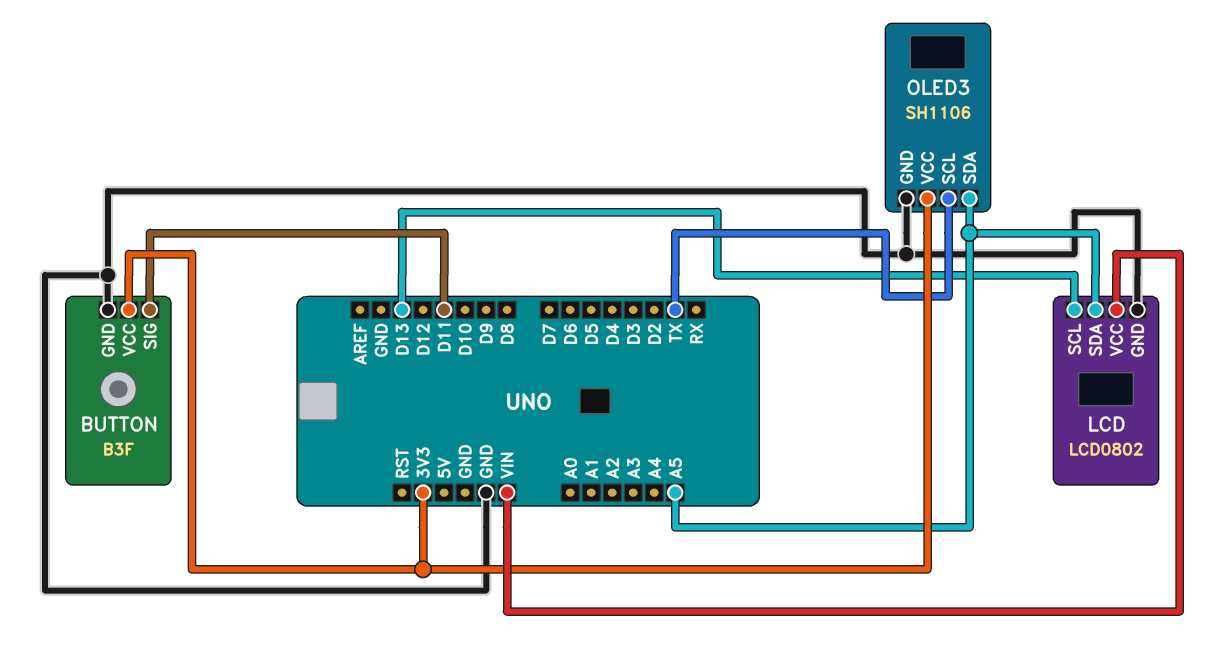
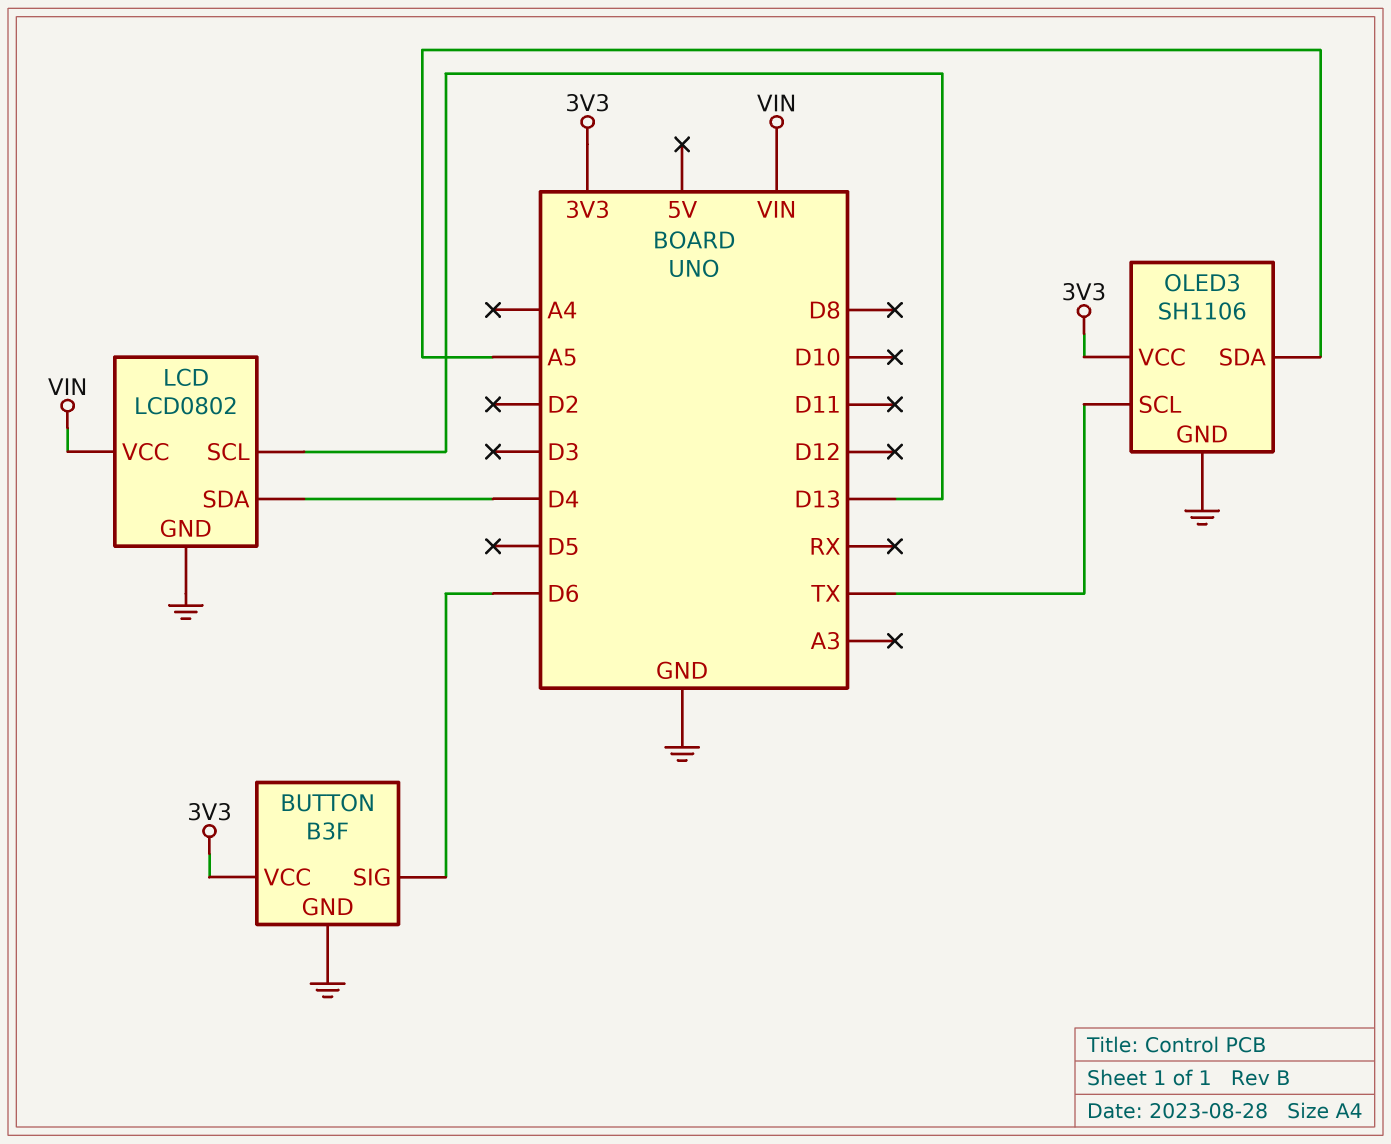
BUTTON pin SIG: D11 -> D6
LCD pin SDA: A5 -> D4

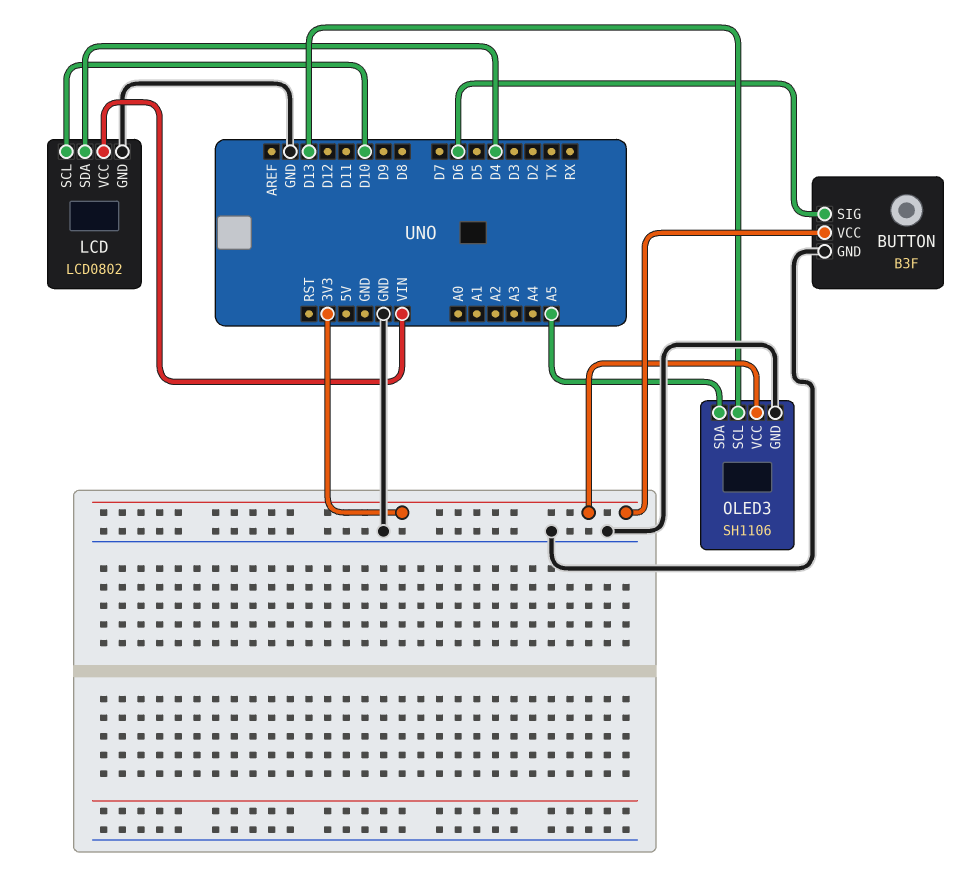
LCD pin SCL: D13 -> D10
OLED3 pin SCL: TX -> D13

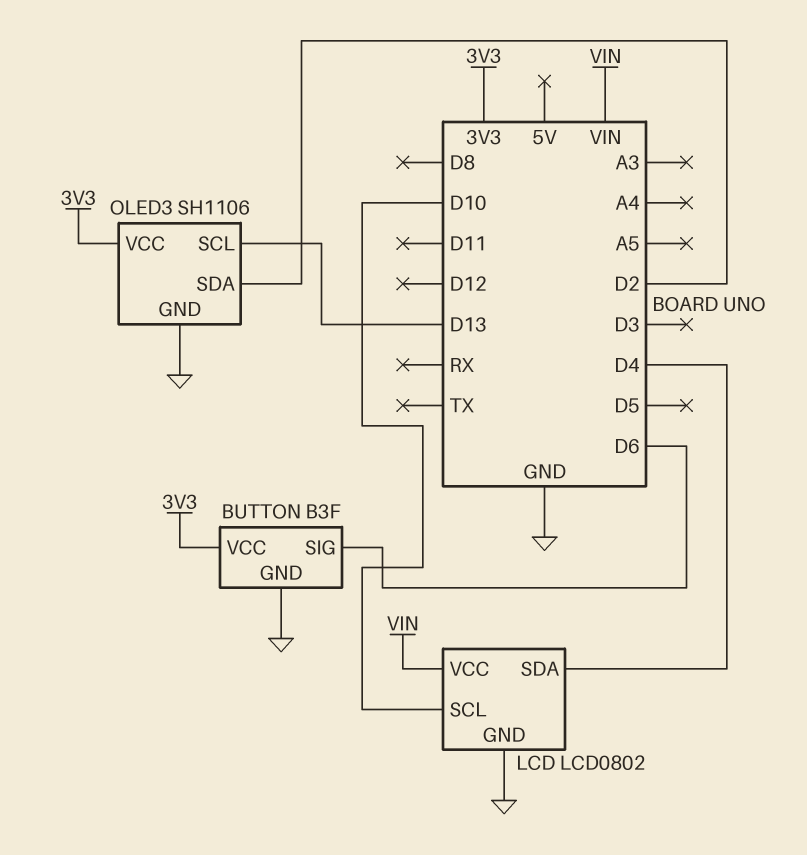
OLED3 pin SDA: A5 -> D2

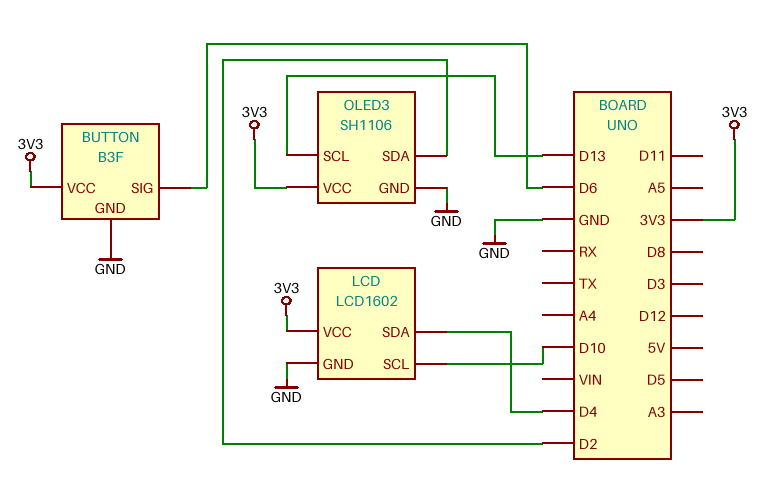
LCD: LCD0802 -> LCD1602
LCD pin VCC: VIN -> 3V3

